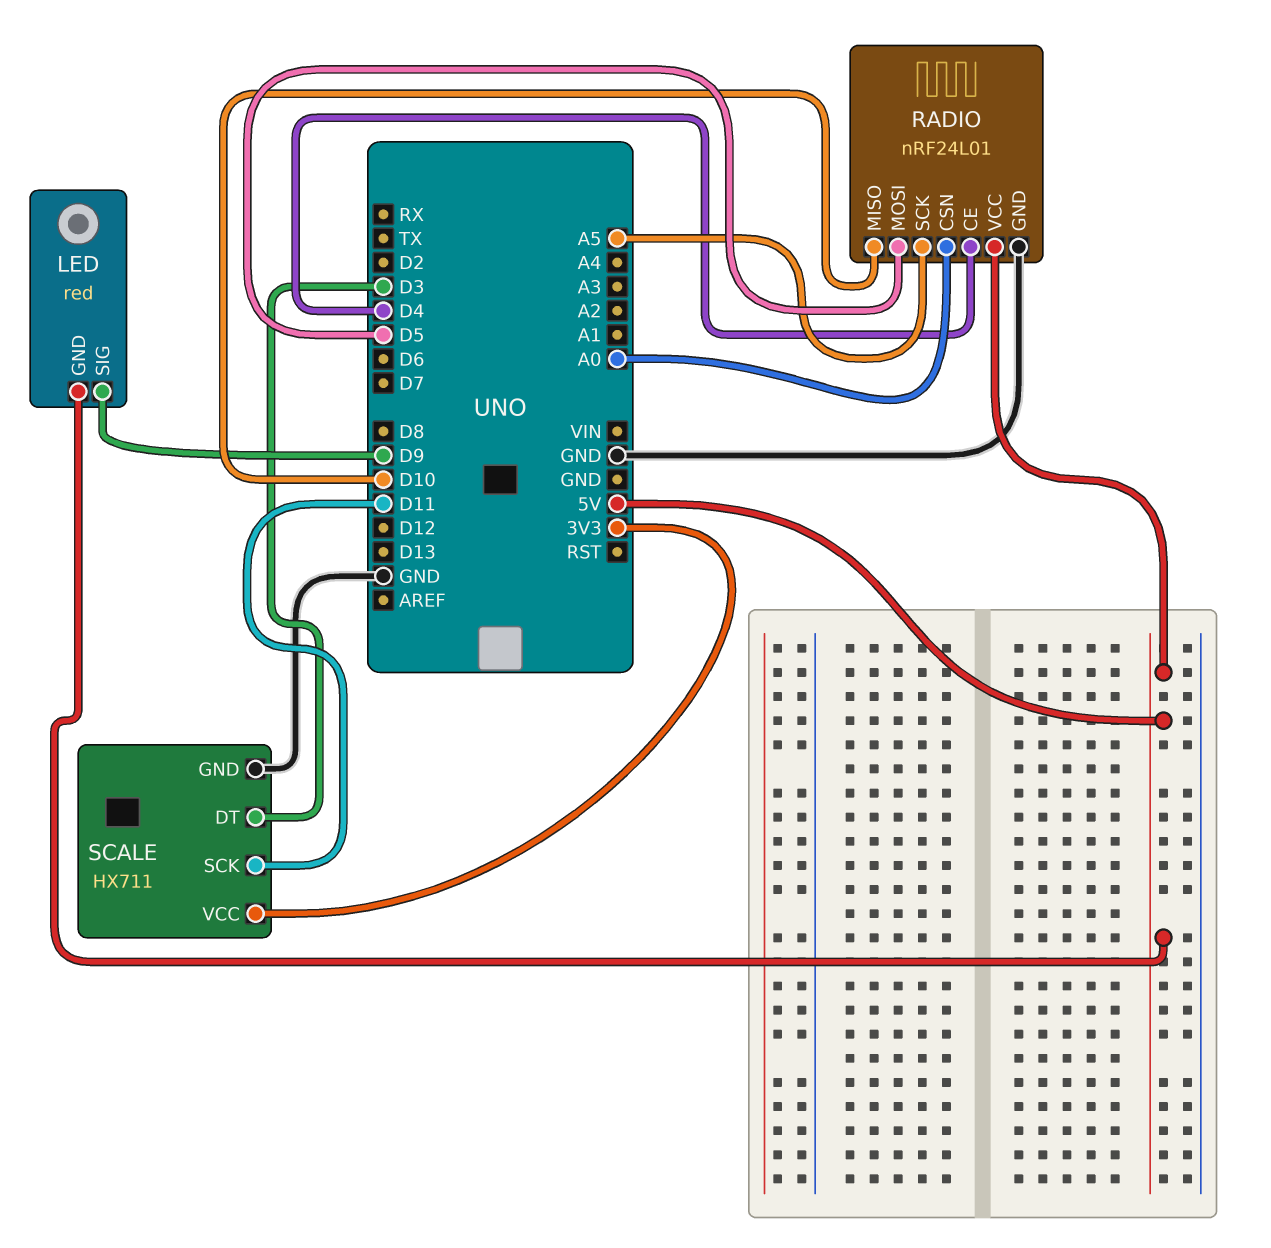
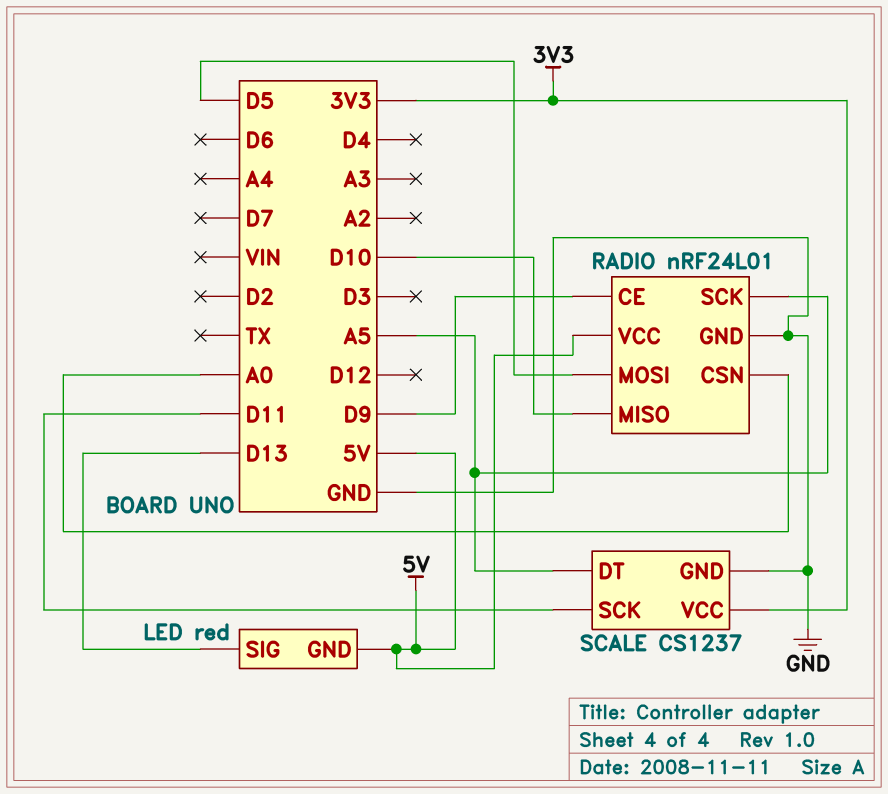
LED pin SIG: D9 -> D13
RADIO pin CE: D4 -> D9
SCALE: HX711 -> CS1237
SCALE pin DT: D3 -> A5

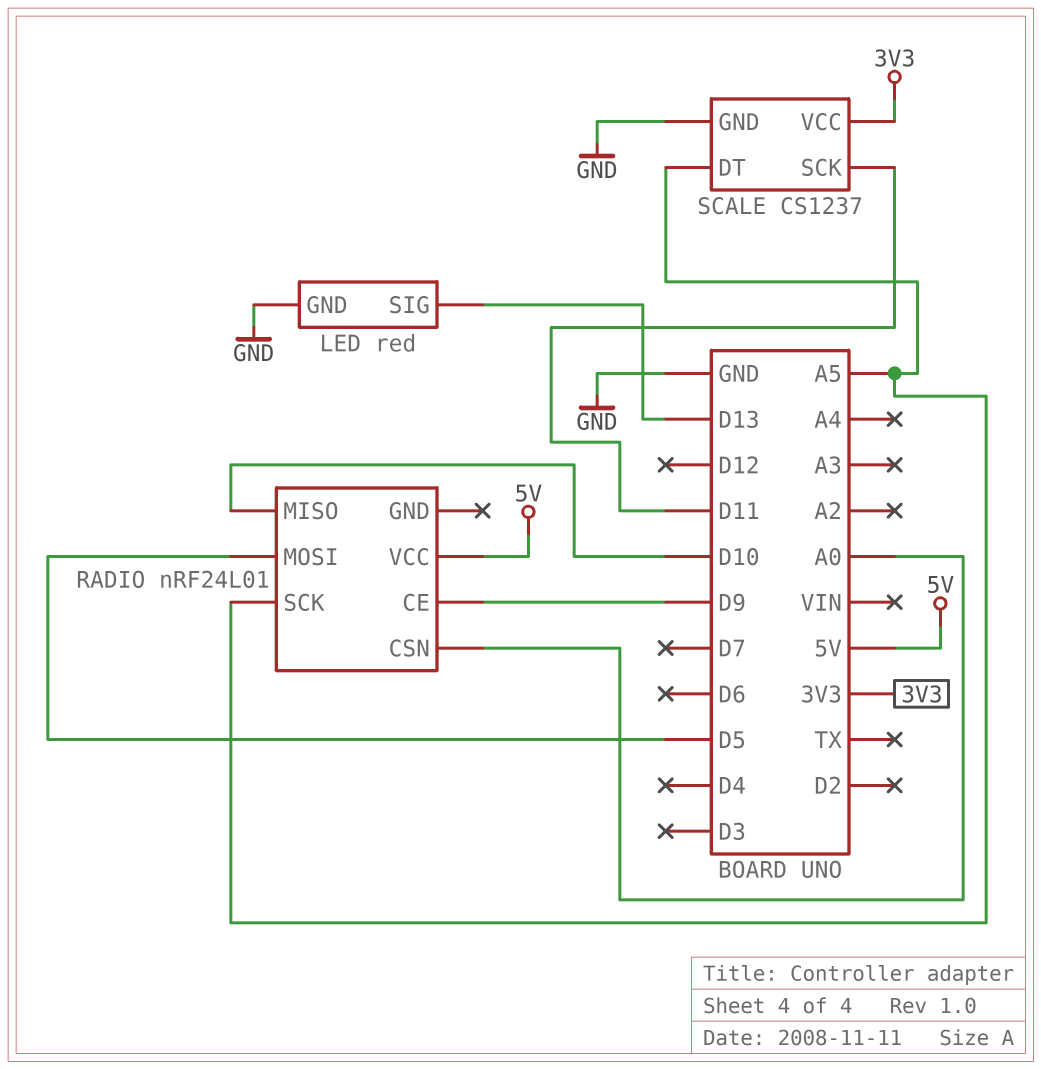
LED pin GND: 5V -> GND
RADIO pin GND: GND -> none

